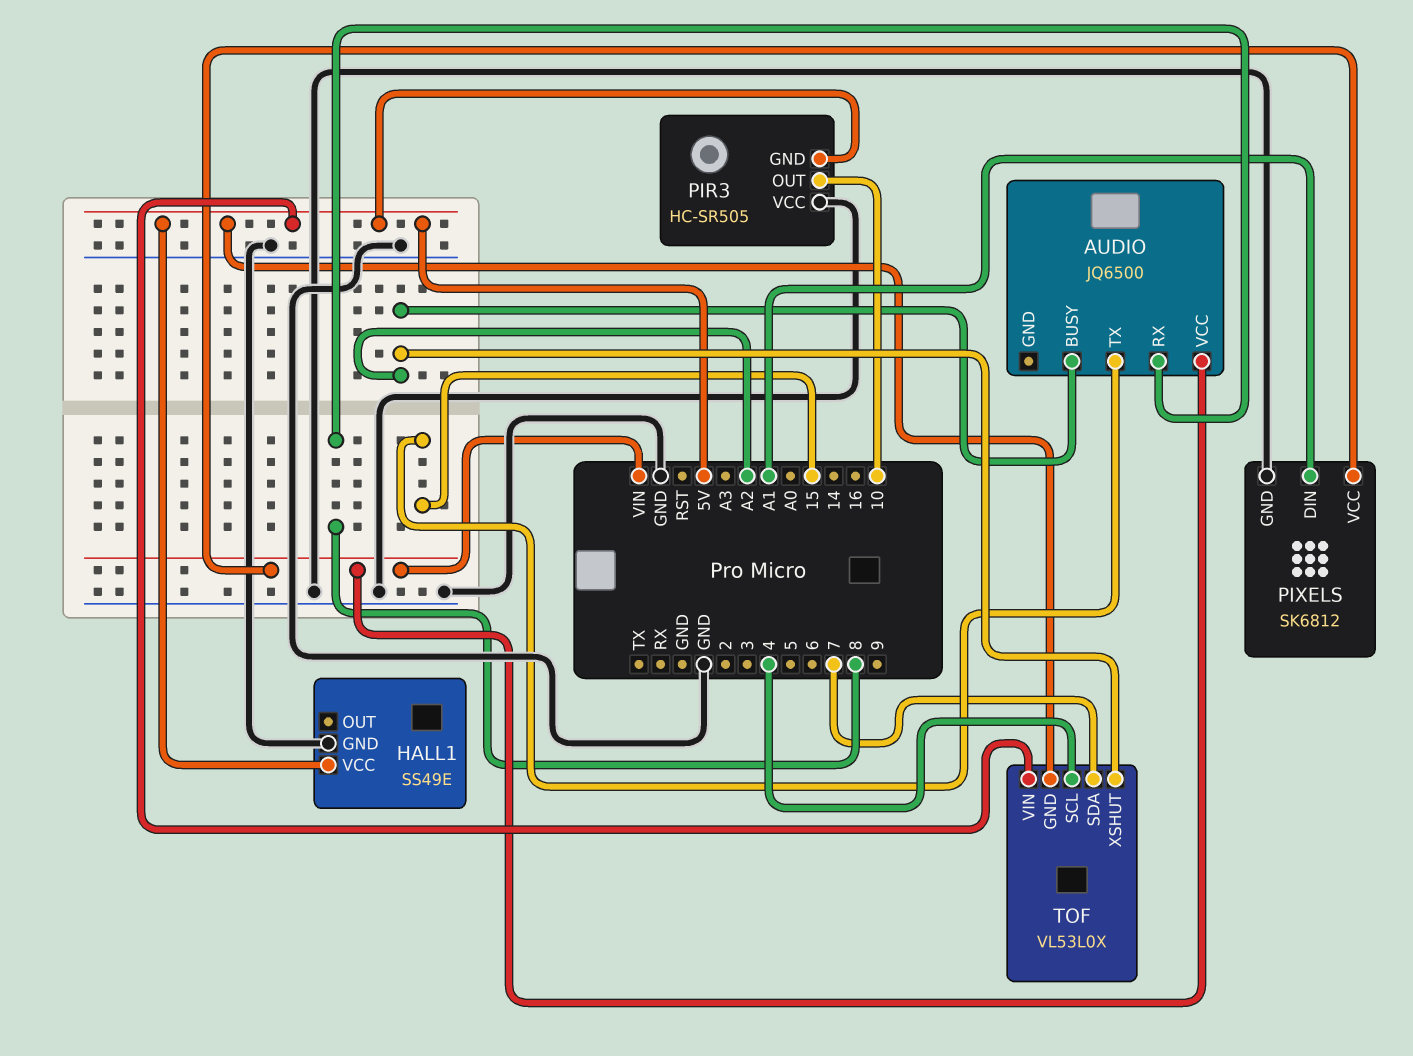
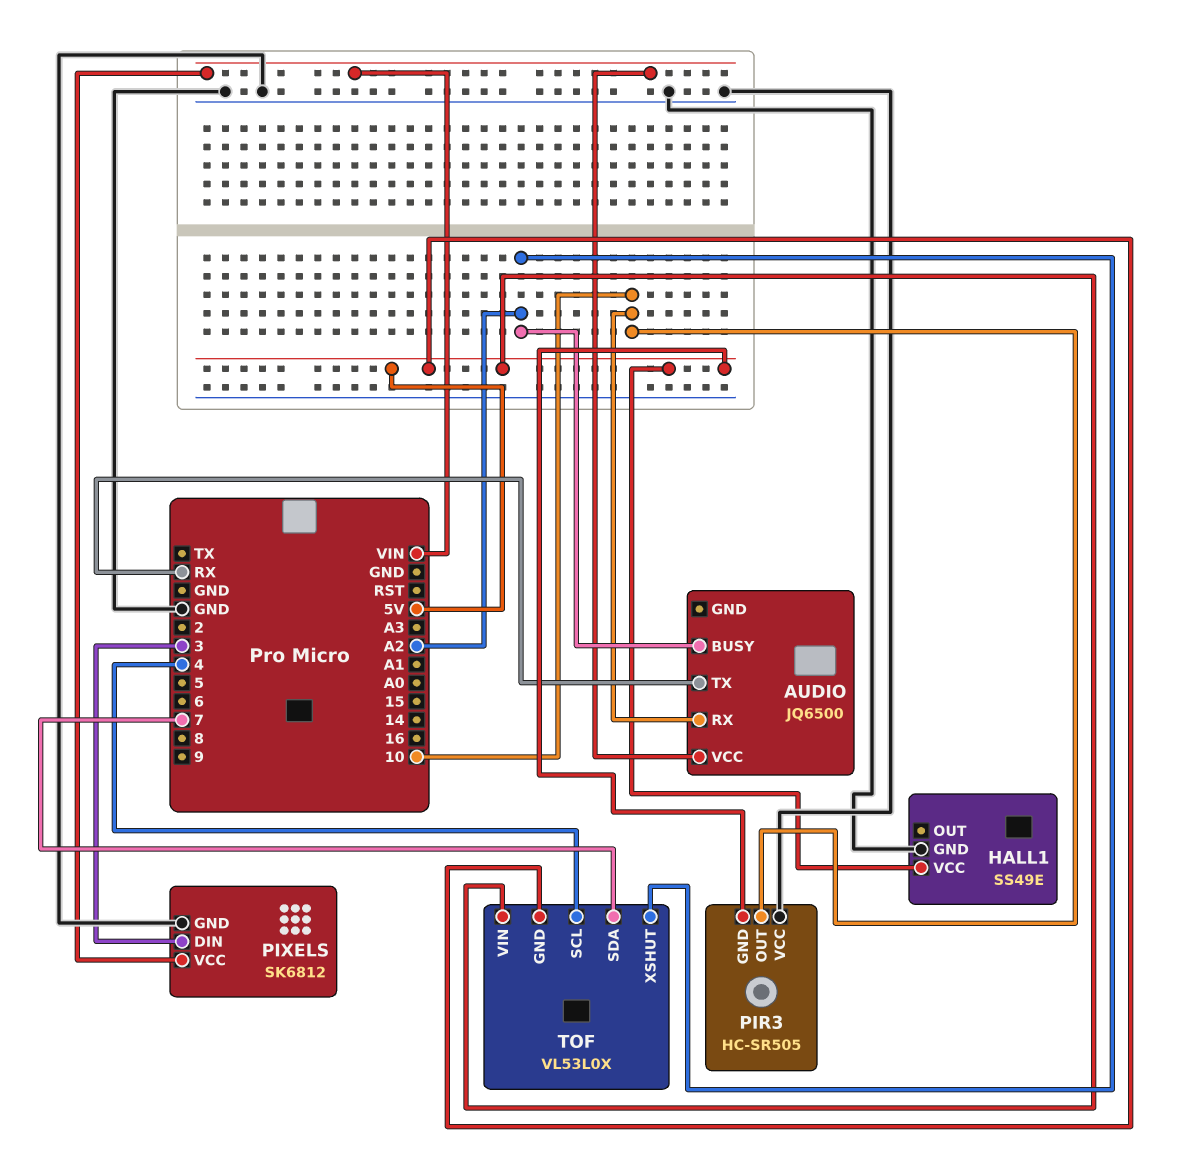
AUDIO pin RX: 8 -> 10
AUDIO pin TX: 15 -> RX
PIXELS pin DIN: A1 -> 3

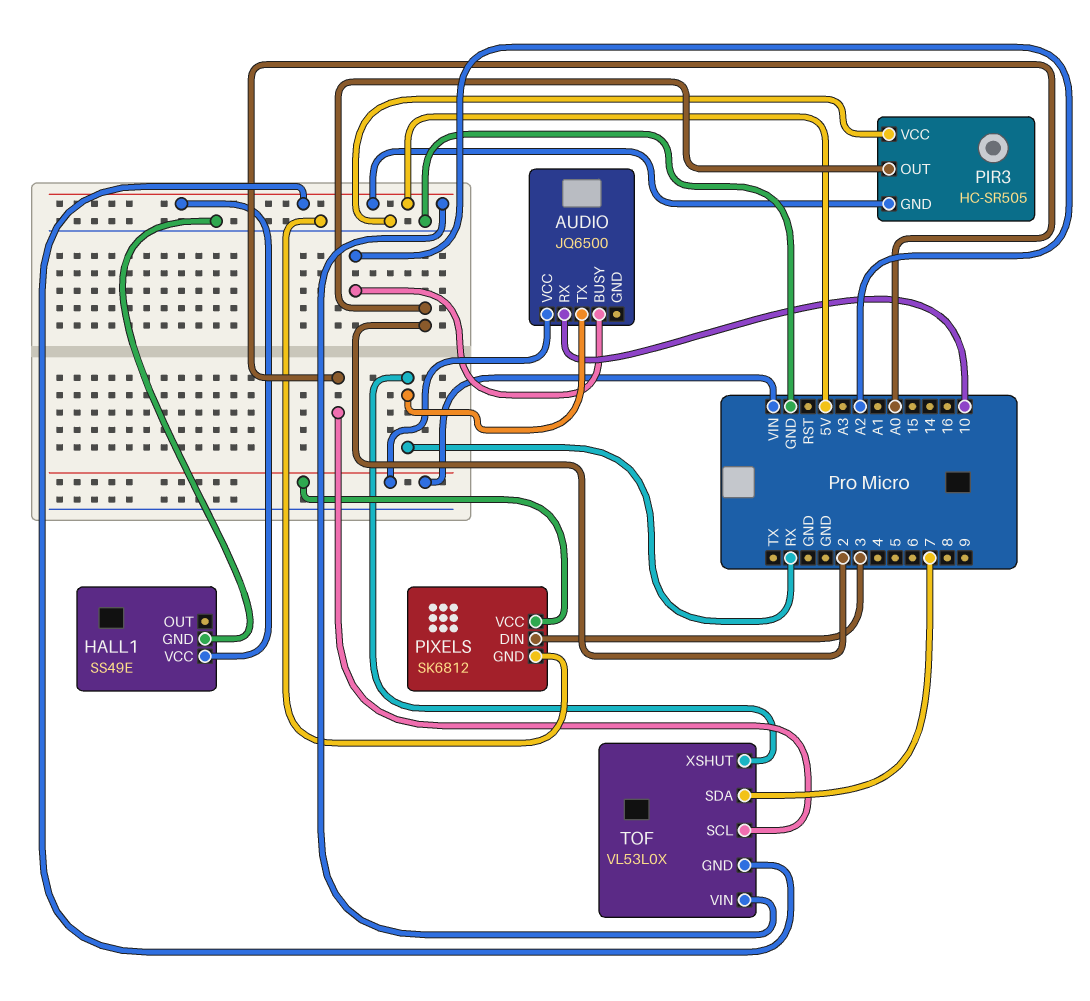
PIR3 pin OUT: 10 -> 2
TOF pin SCL: 4 -> A0
TOF pin XSHUT: A2 -> RX

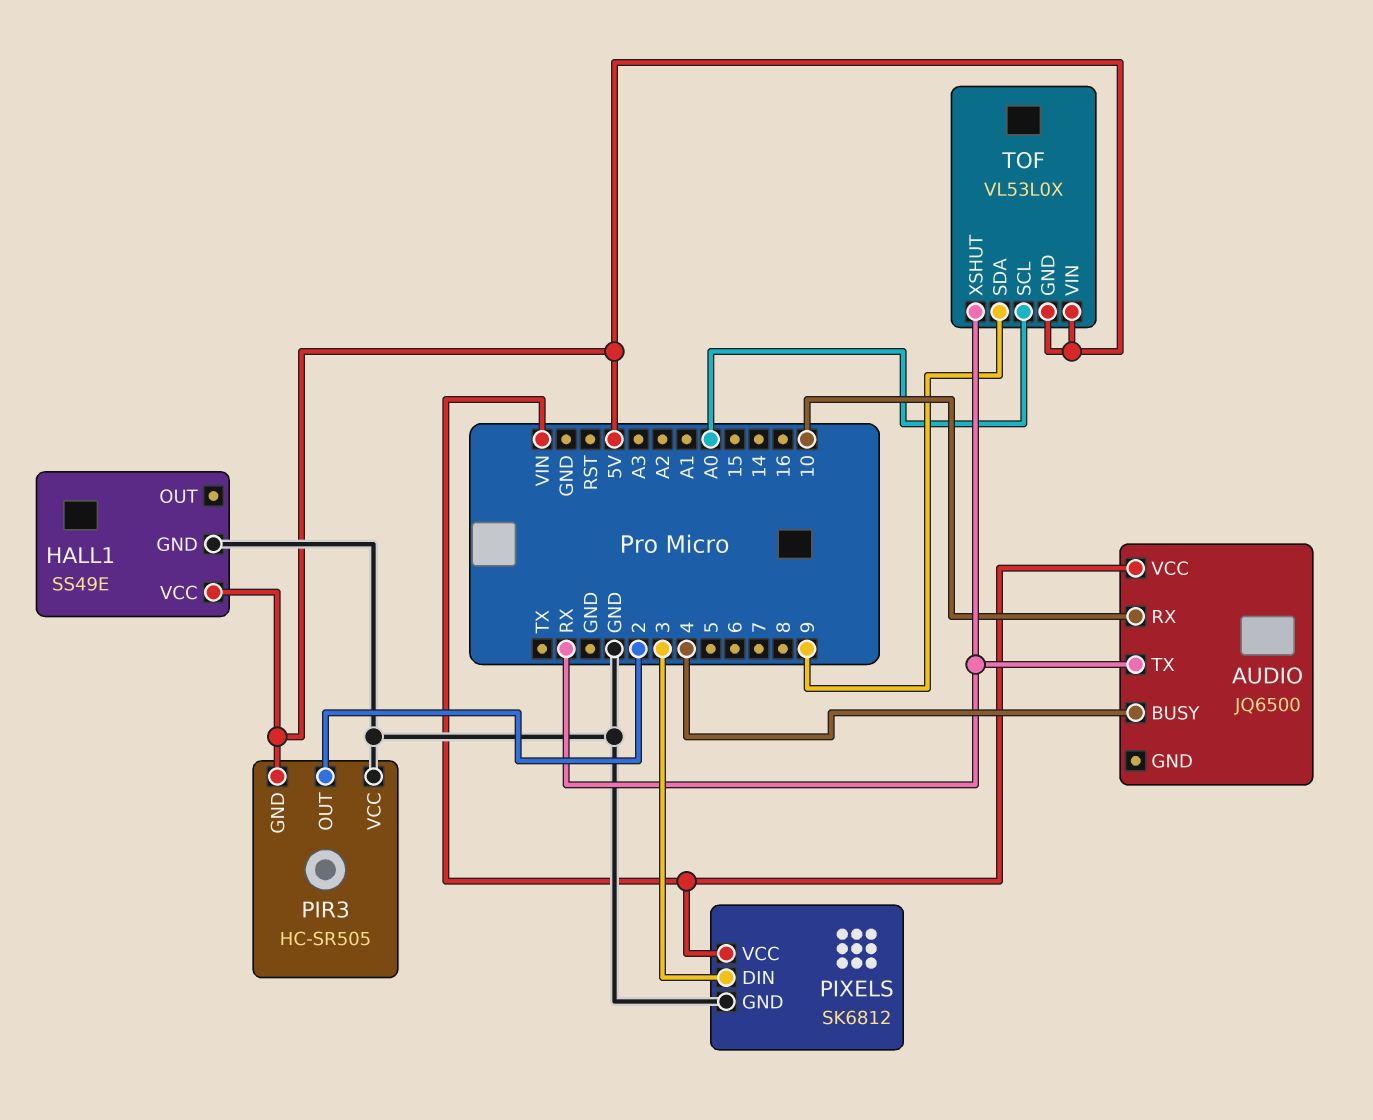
AUDIO pin BUSY: A2 -> 4
TOF pin SDA: 7 -> 9

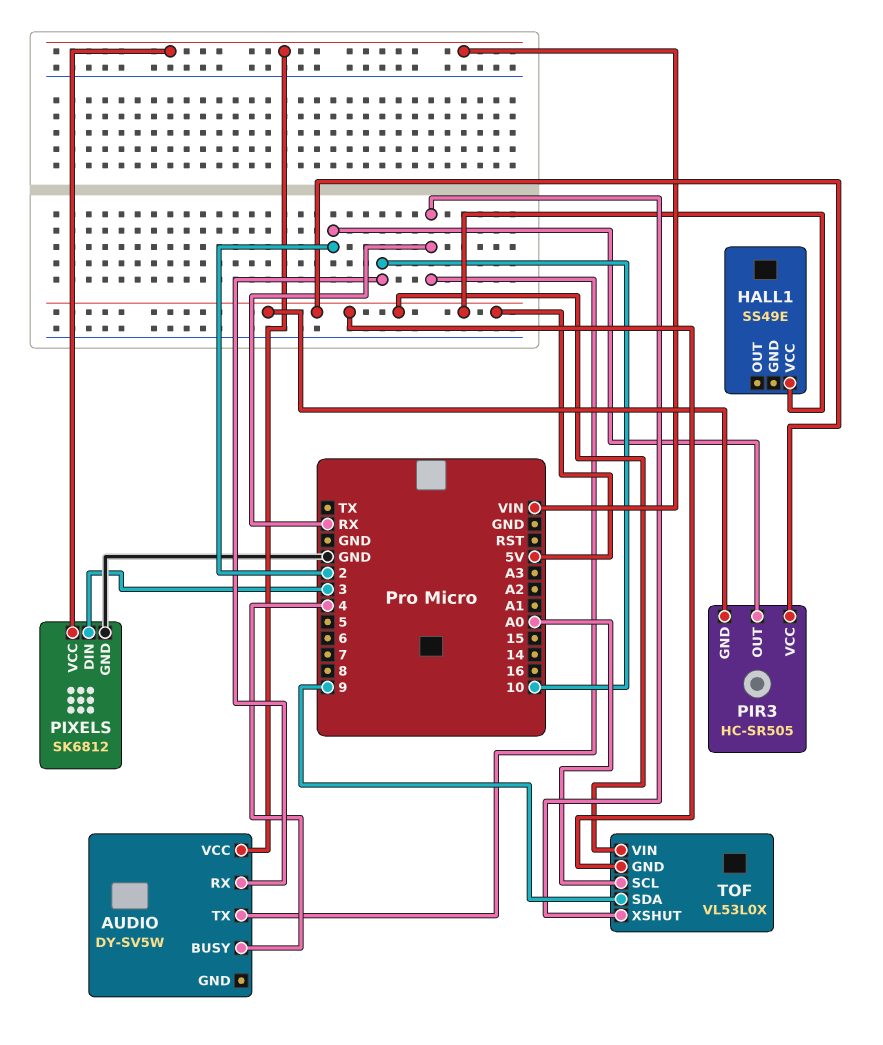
AUDIO: JQ6500 -> DY-SV5W
HALL1 pin GND: GND -> none
PIR3 pin VCC: GND -> 5V

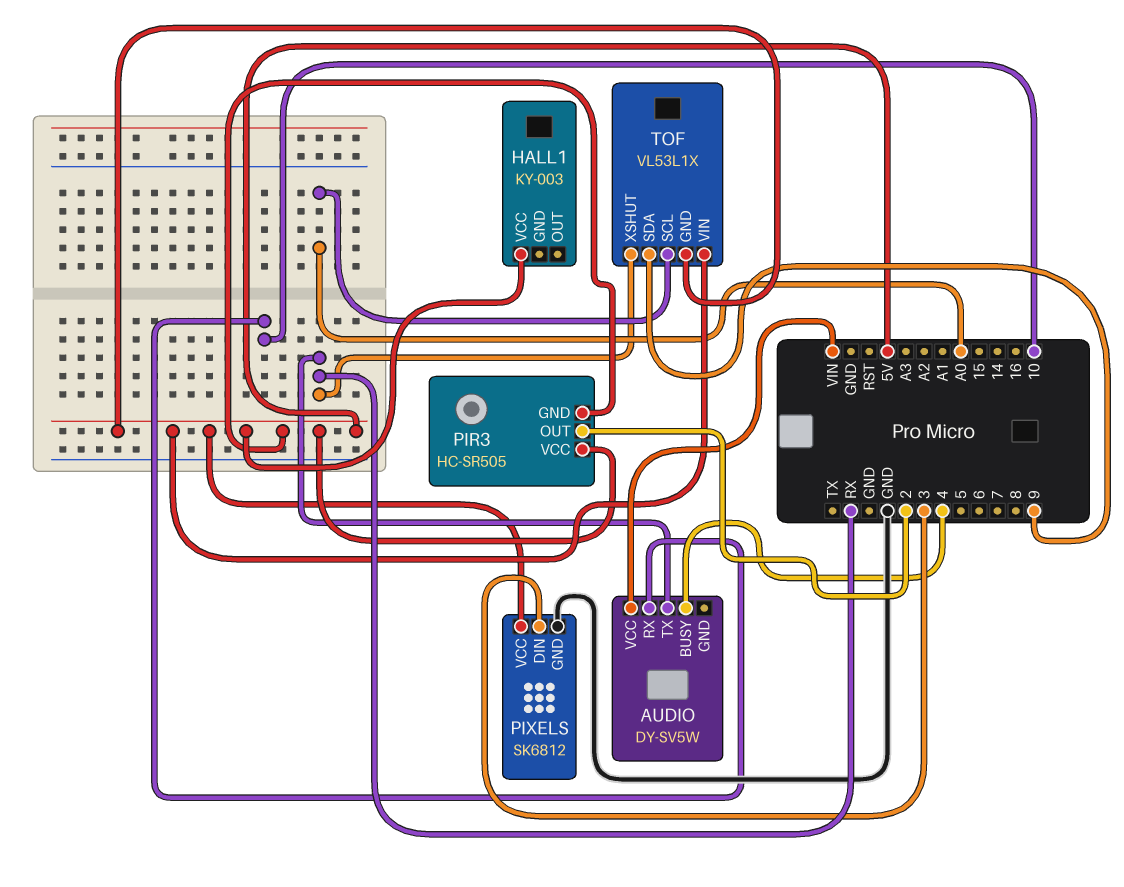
HALL1: SS49E -> KY-003
PIXELS pin VCC: VIN -> 5V
TOF: VL53L0X -> VL53L1X

